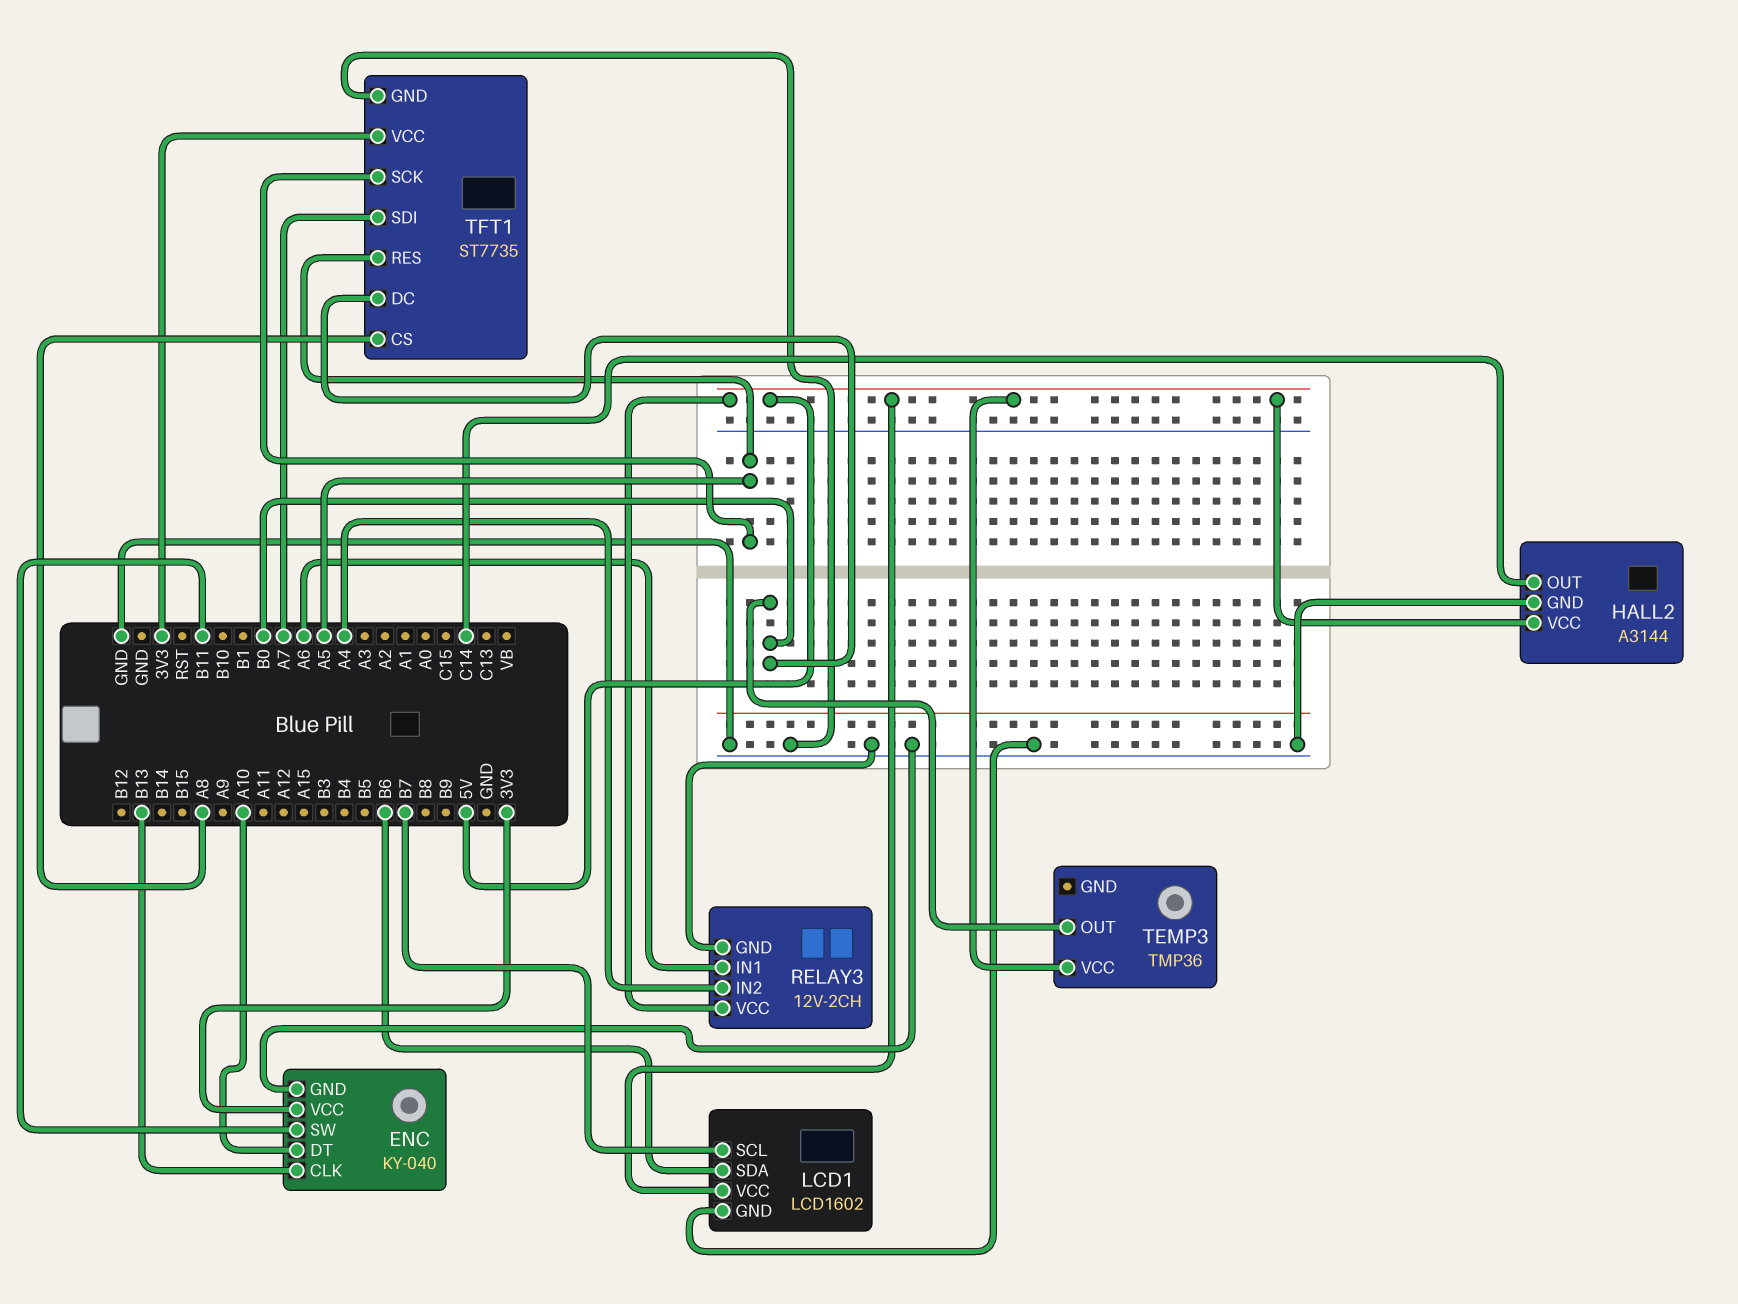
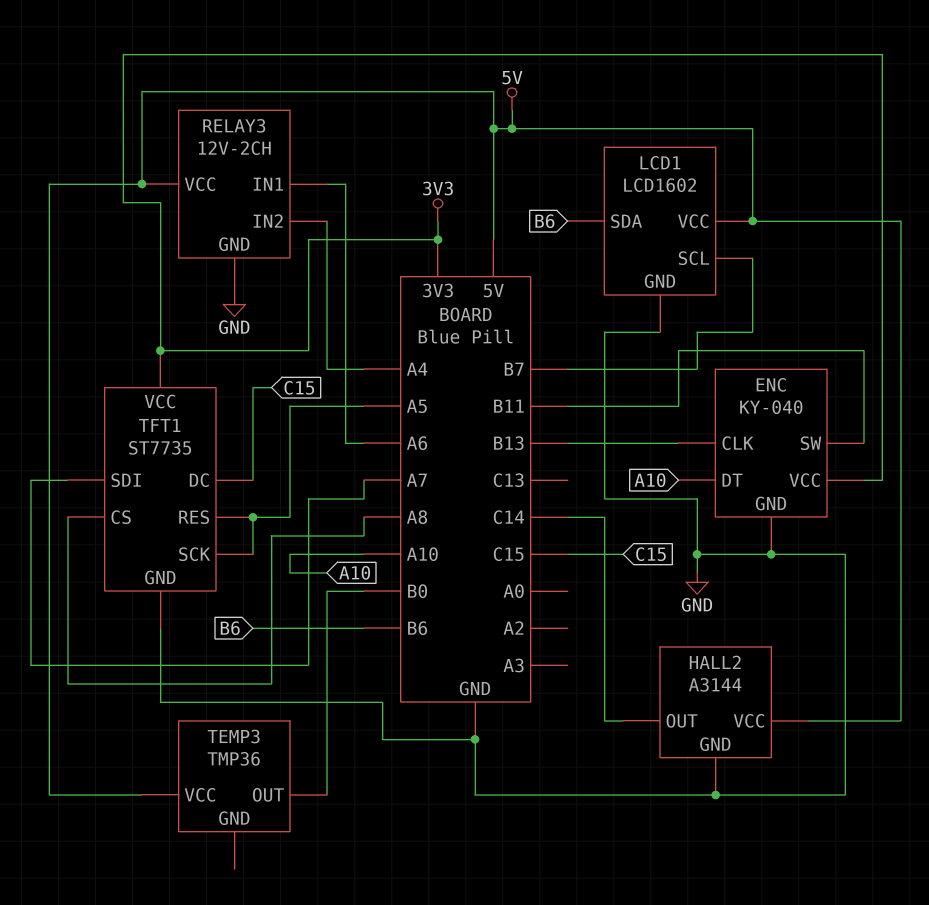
TFT1 pin DC: B0 -> C15

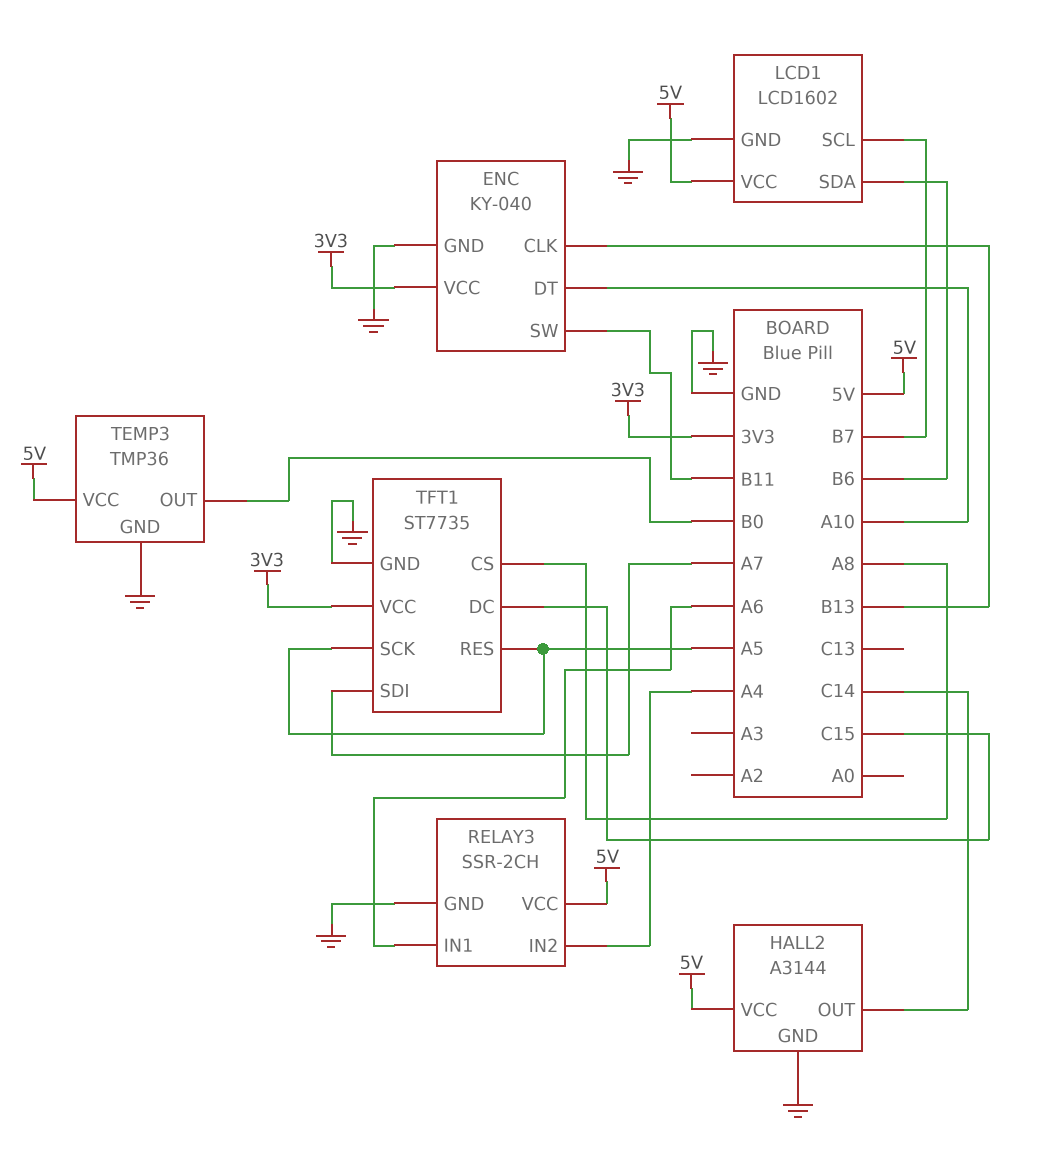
RELAY3: 12V-2CH -> SSR-2CH
TEMP3 pin GND: none -> GND

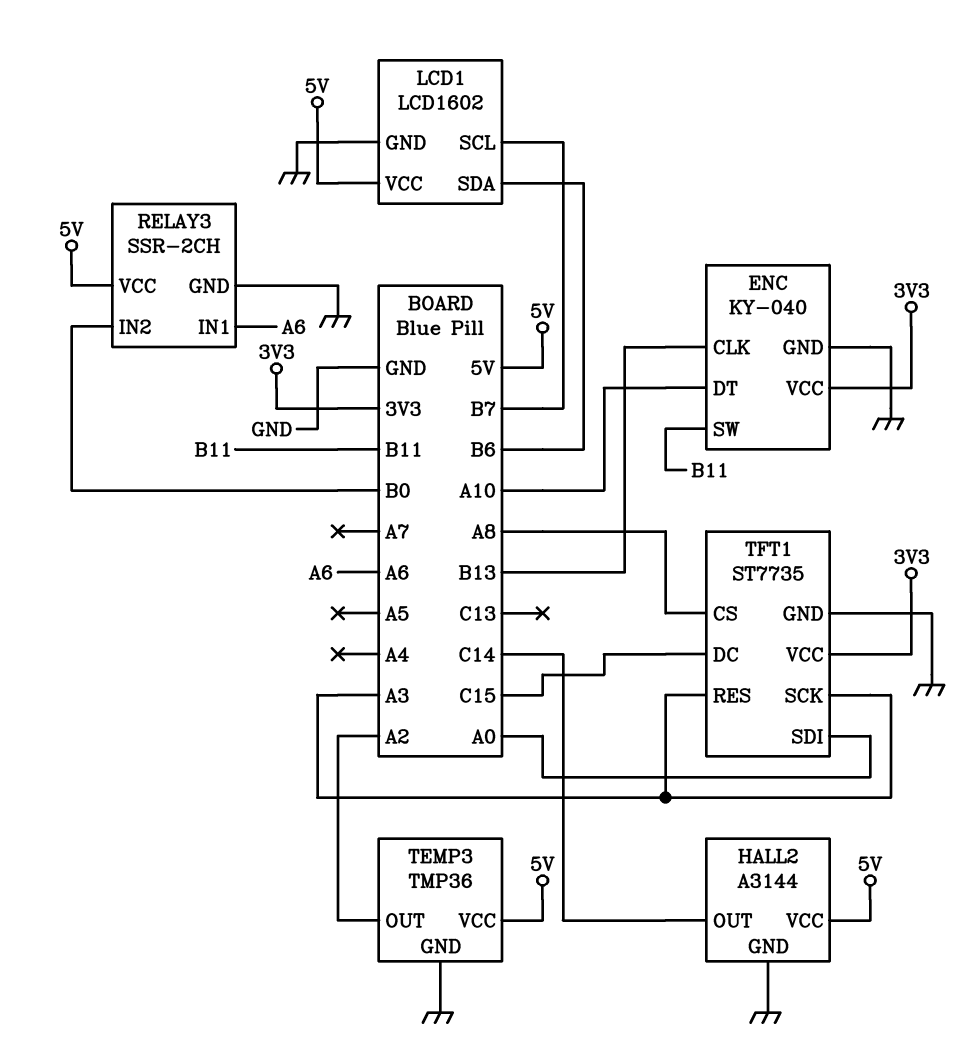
RELAY3 pin IN2: A4 -> B0
TEMP3 pin OUT: B0 -> A2
TFT1 pin RES: A5 -> A3
TFT1 pin SCK: A5 -> A3
TFT1 pin SDI: A7 -> A0

